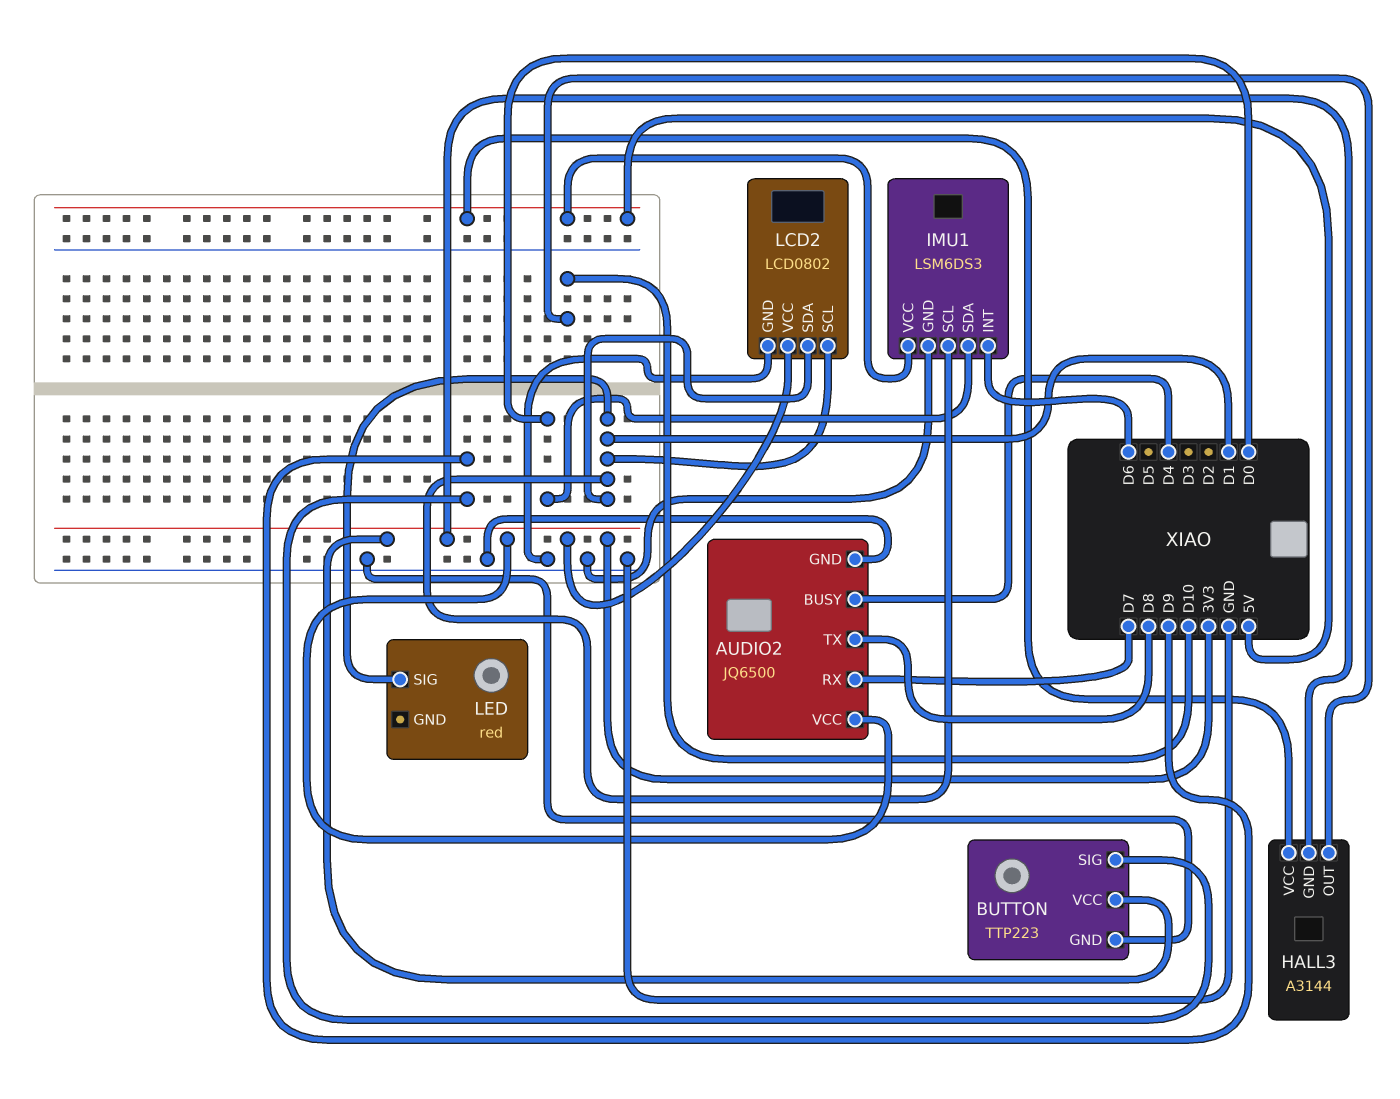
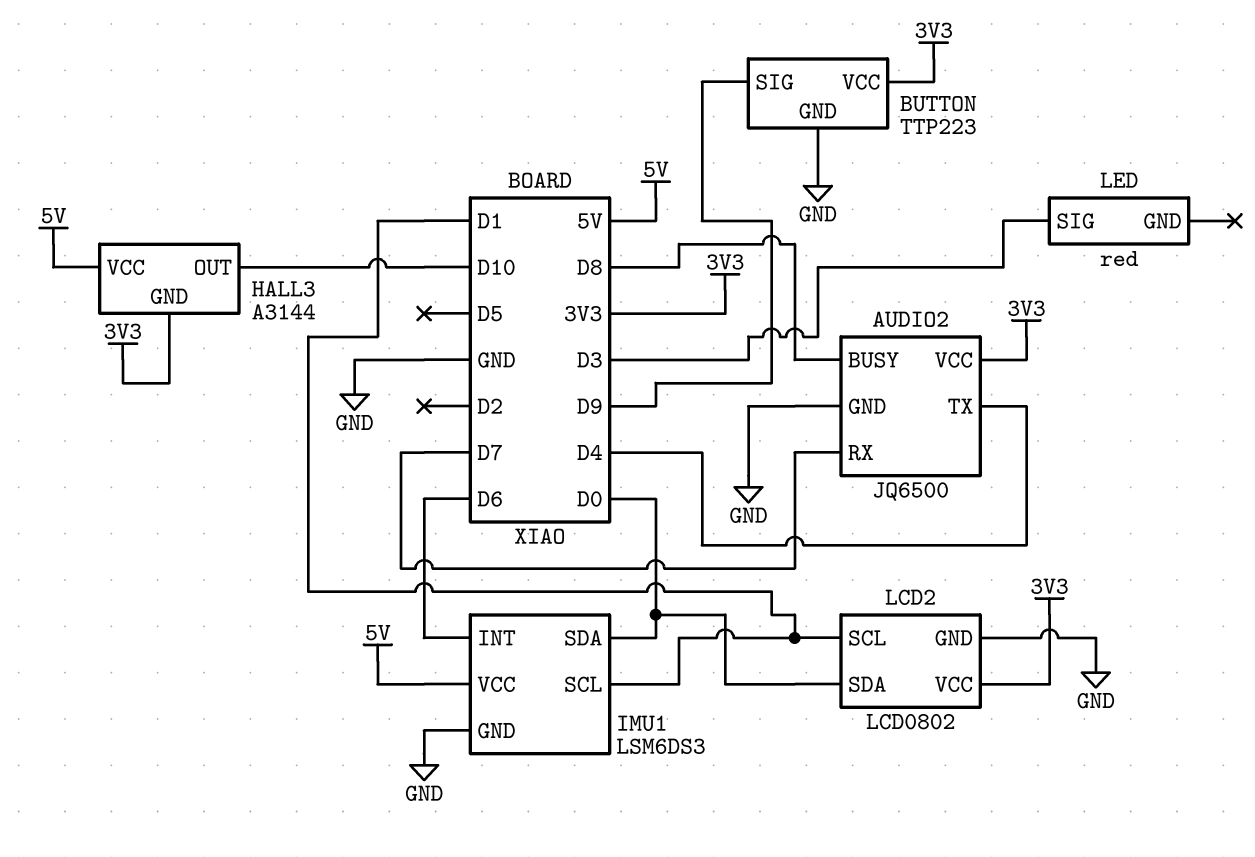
AUDIO2 pin BUSY: D4 -> D8
AUDIO2 pin TX: D8 -> D4
LCD2 pin SDA: D1 -> D0
LED pin SIG: D1 -> D3

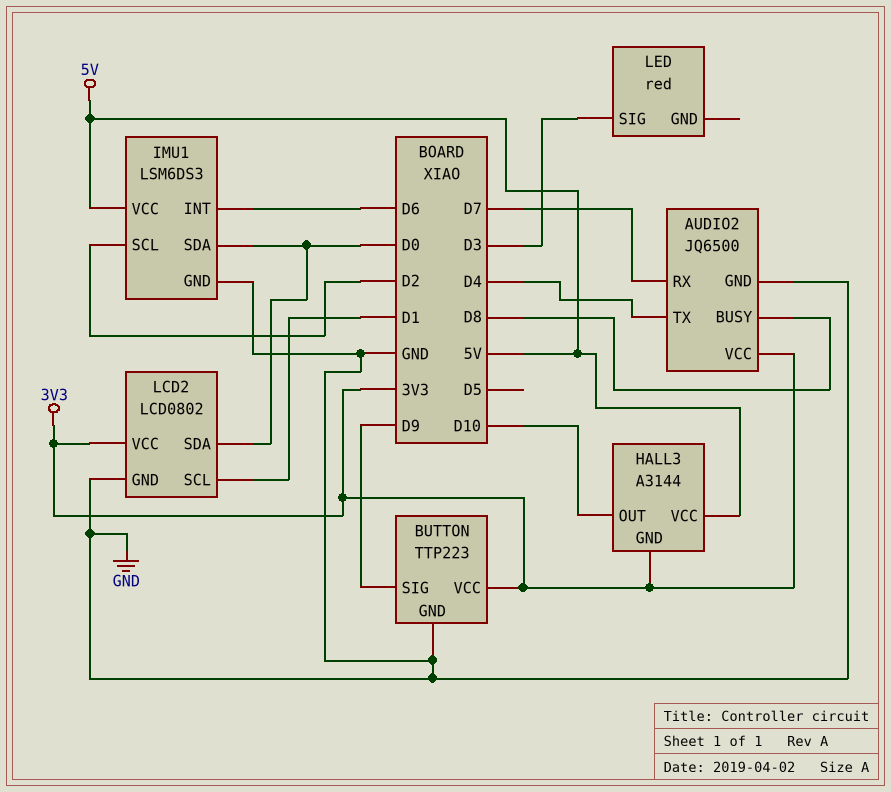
IMU1 pin SCL: D1 -> D2

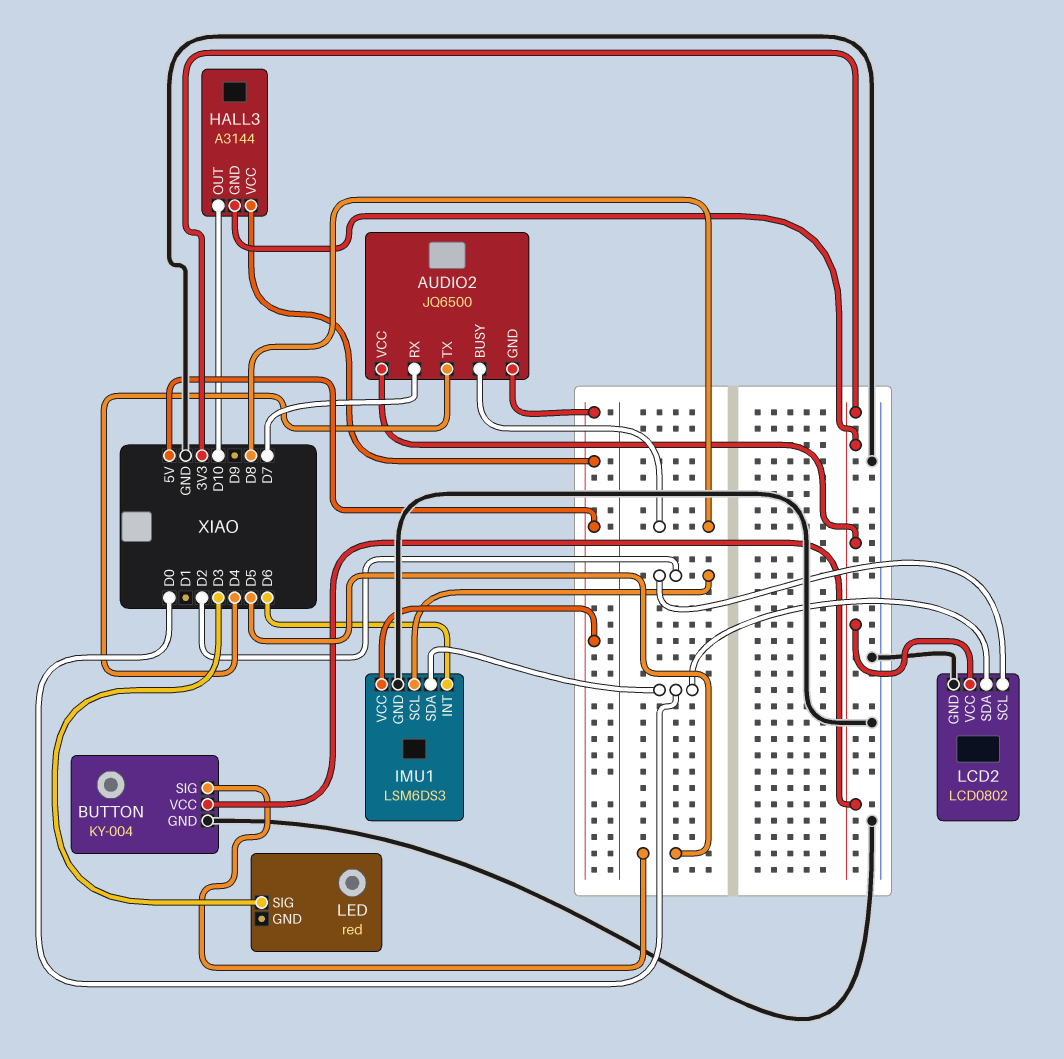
AUDIO2 pin GND: GND -> 5V
BUTTON: TTP223 -> KY-004
BUTTON pin SIG: D9 -> D5
LCD2 pin SCL: D1 -> D2

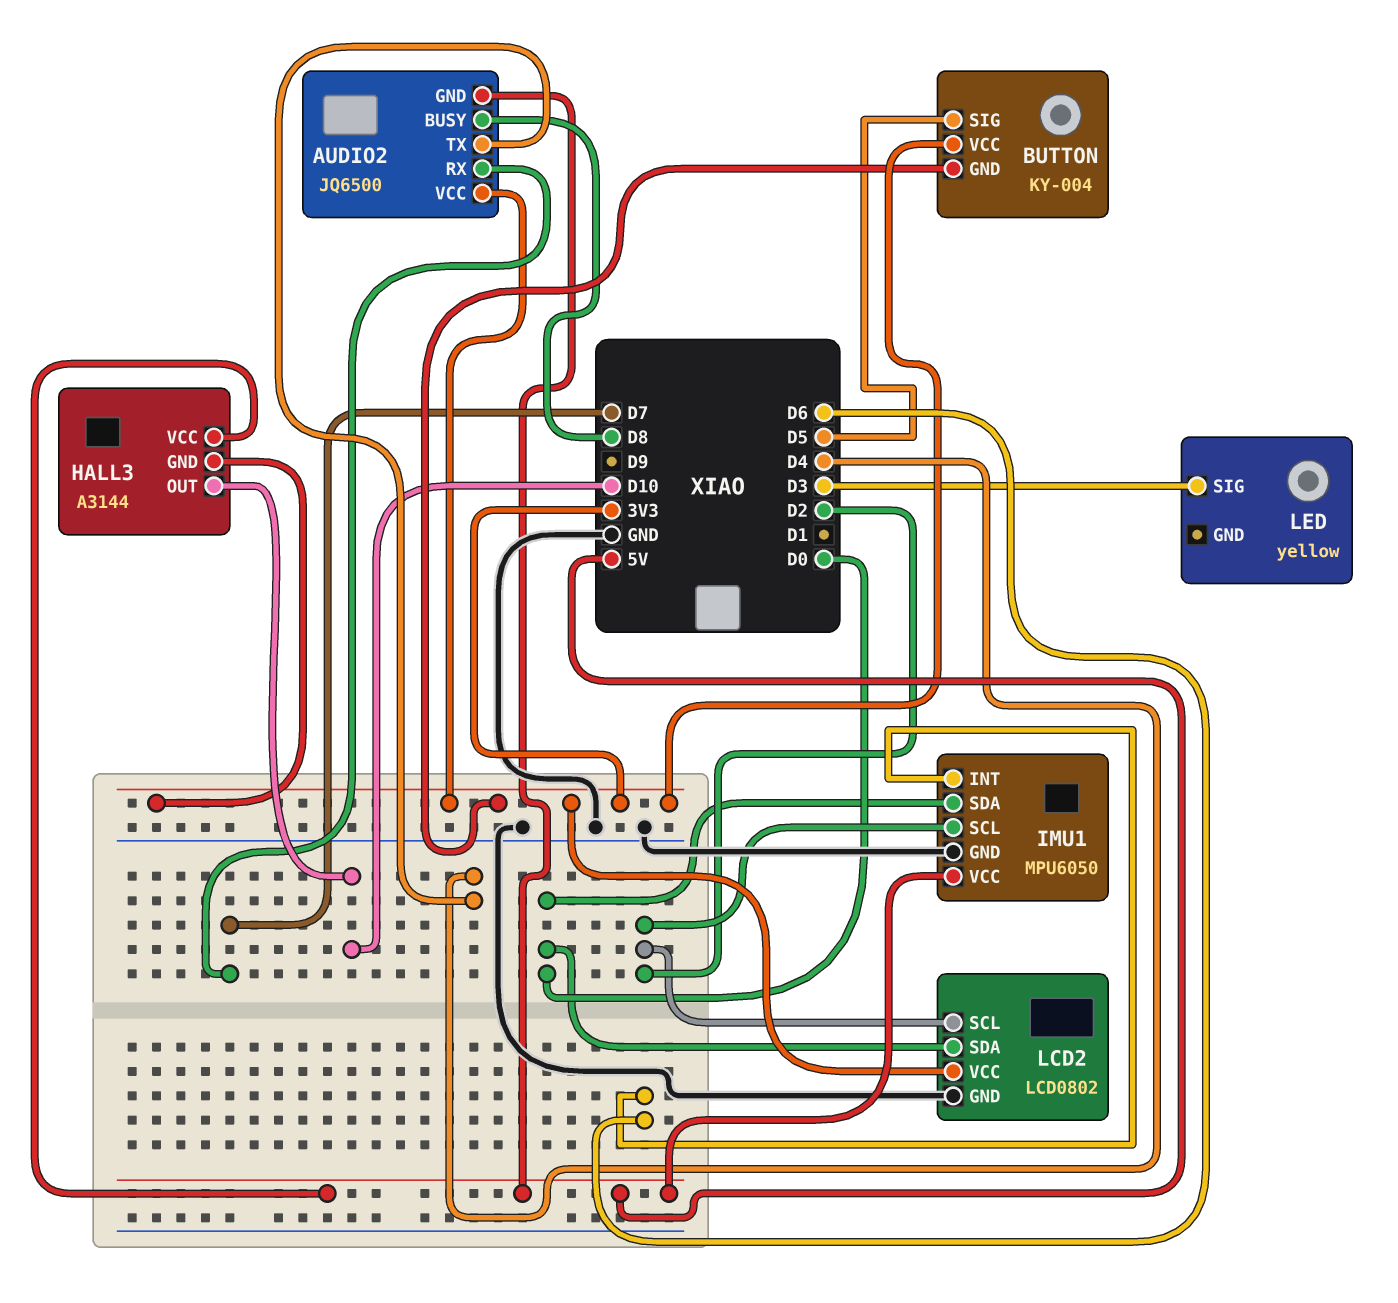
BUTTON pin GND: GND -> 3V3
IMU1: LSM6DS3 -> MPU6050
LED: red -> yellow

